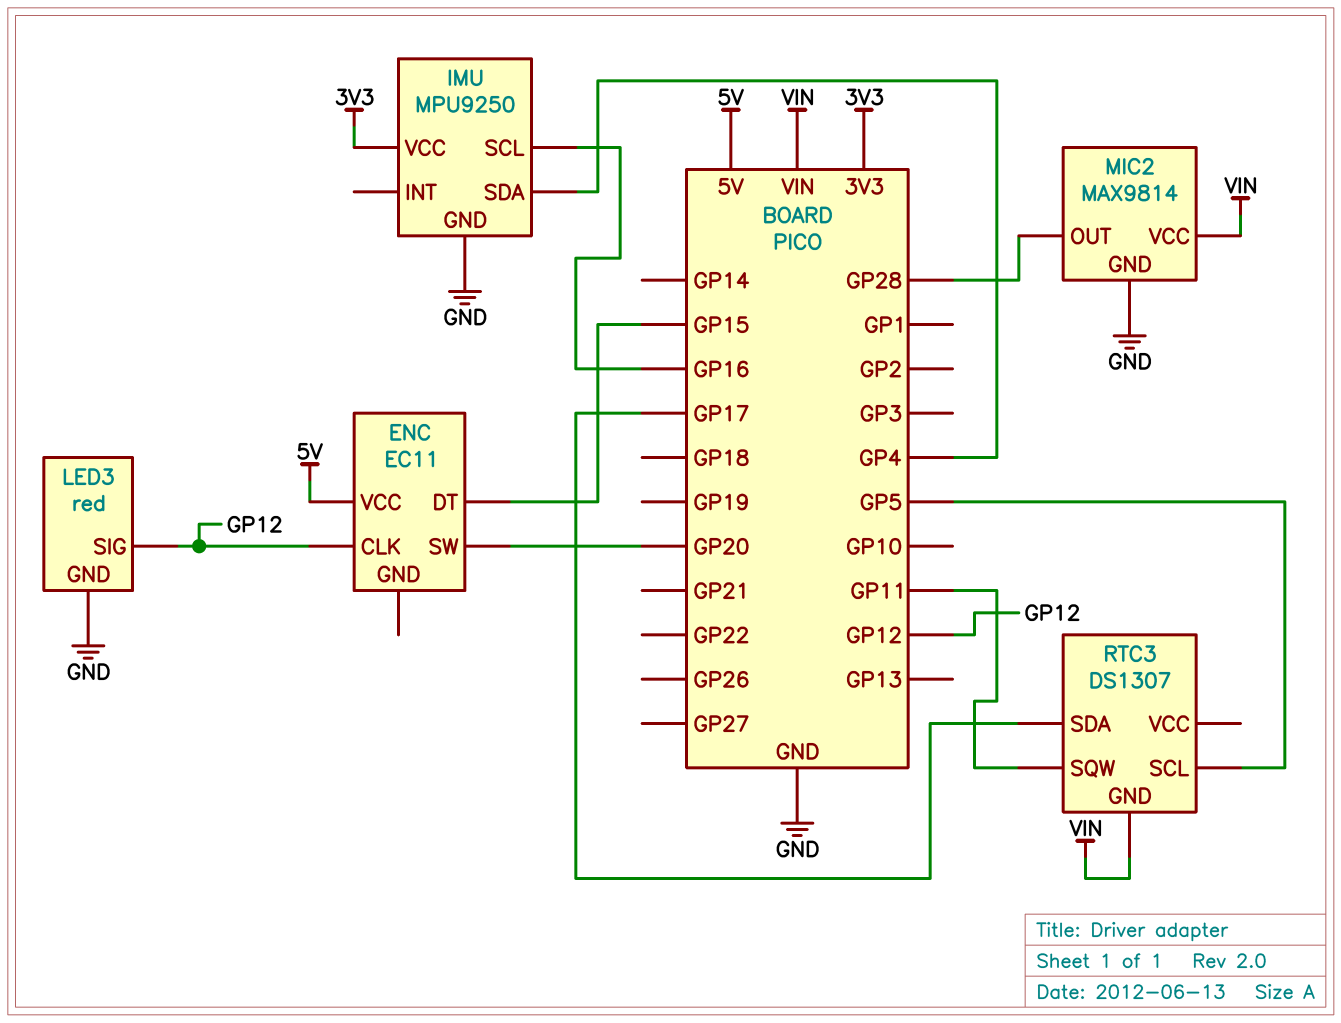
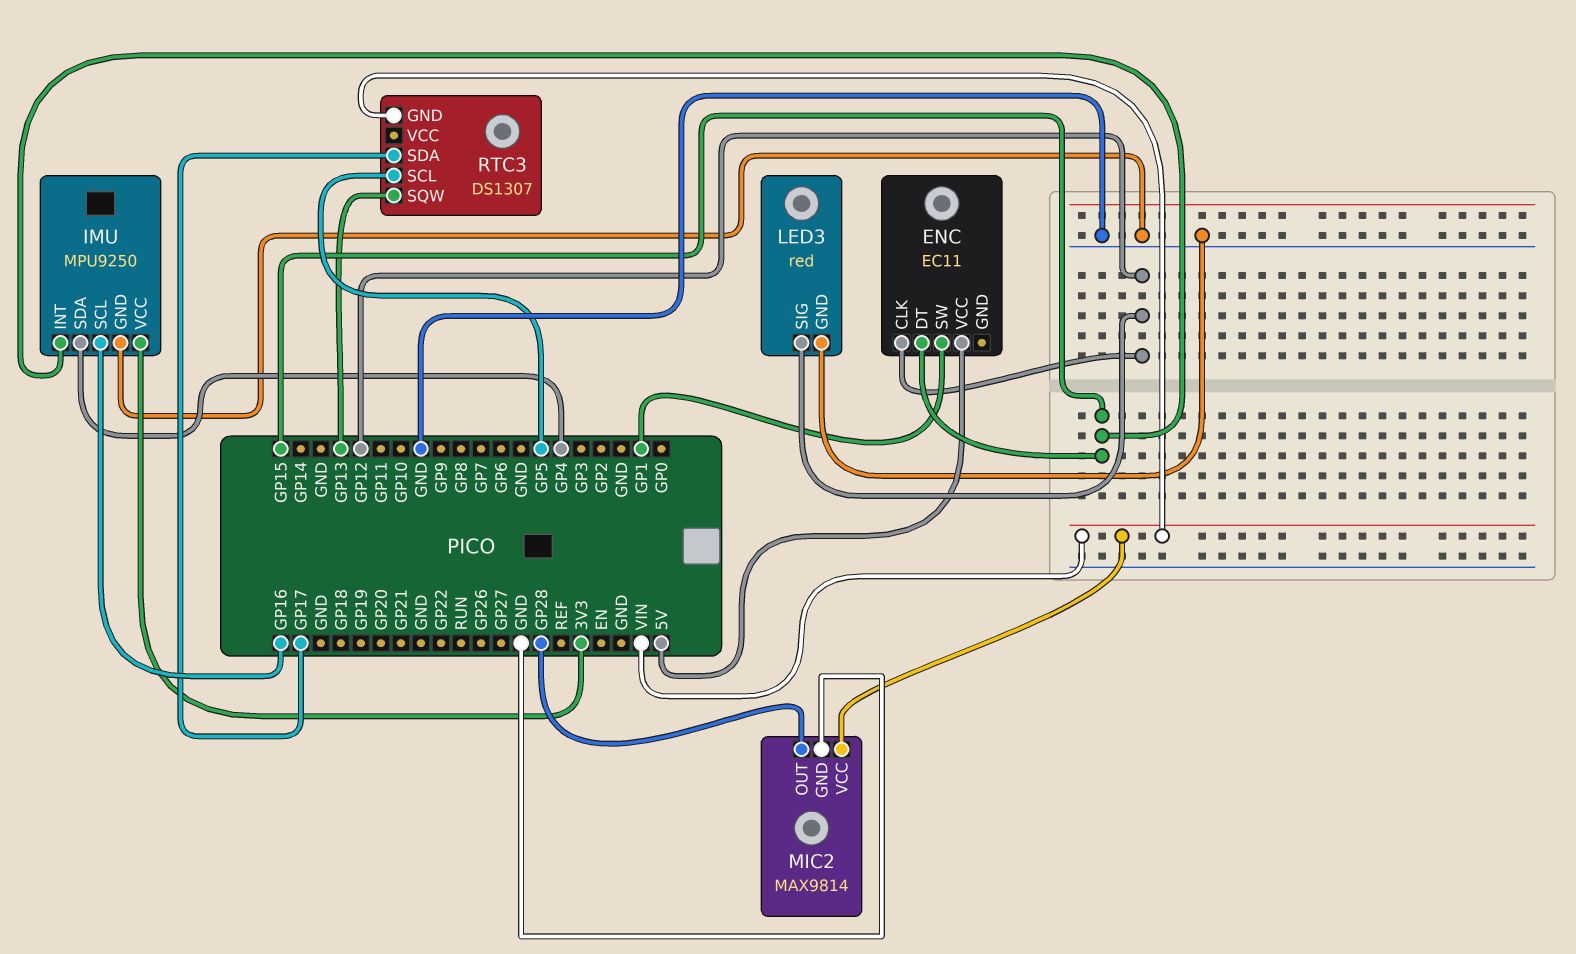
ENC pin SW: GP20 -> GP1
IMU pin INT: none -> GP15
RTC3 pin SQW: GP11 -> GP13

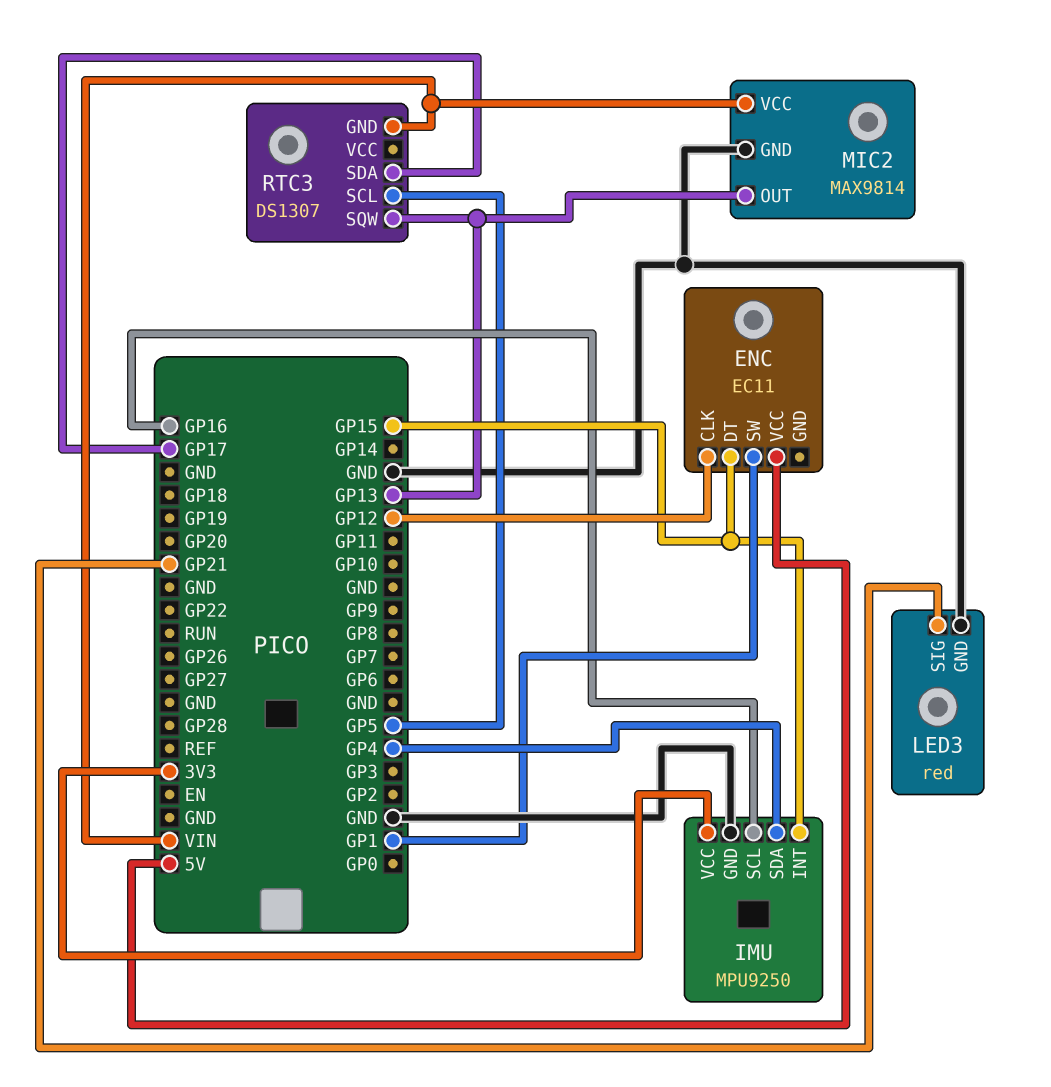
LED3 pin SIG: GP12 -> GP21
MIC2 pin OUT: GP28 -> GP13

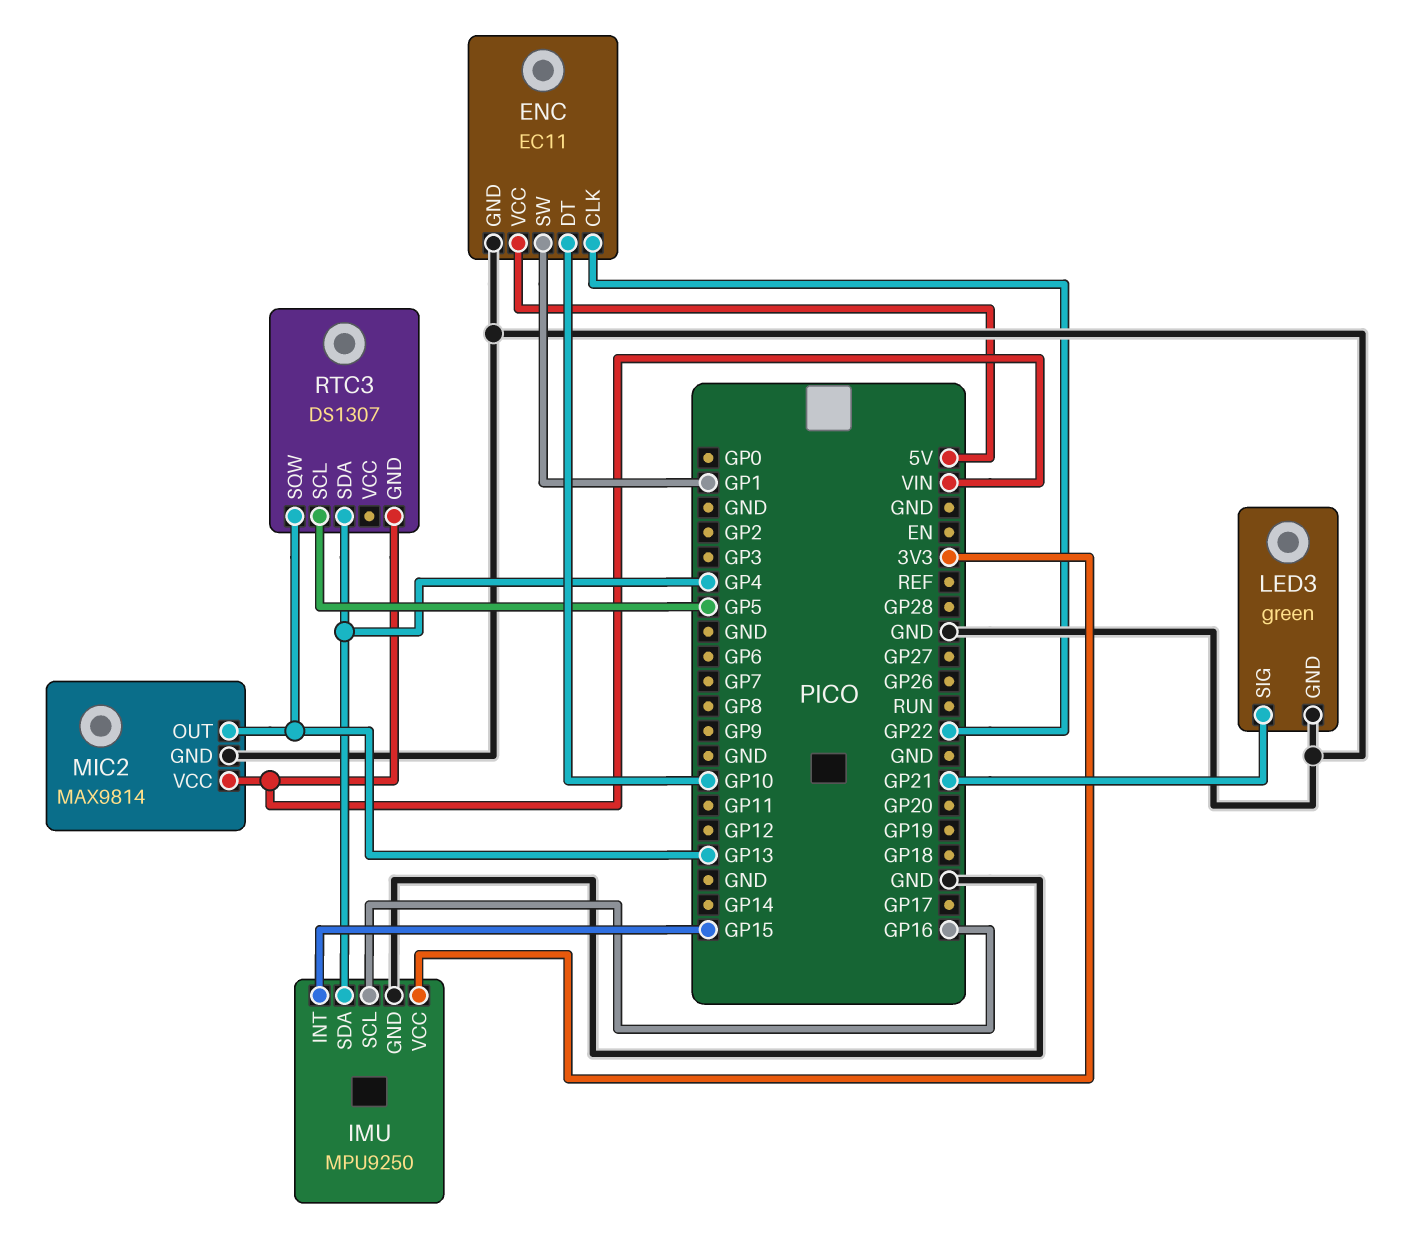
ENC pin CLK: GP12 -> GP22
ENC pin DT: GP15 -> GP10
ENC pin GND: none -> GND
LED3: red -> green
RTC3 pin SDA: GP17 -> GP4

